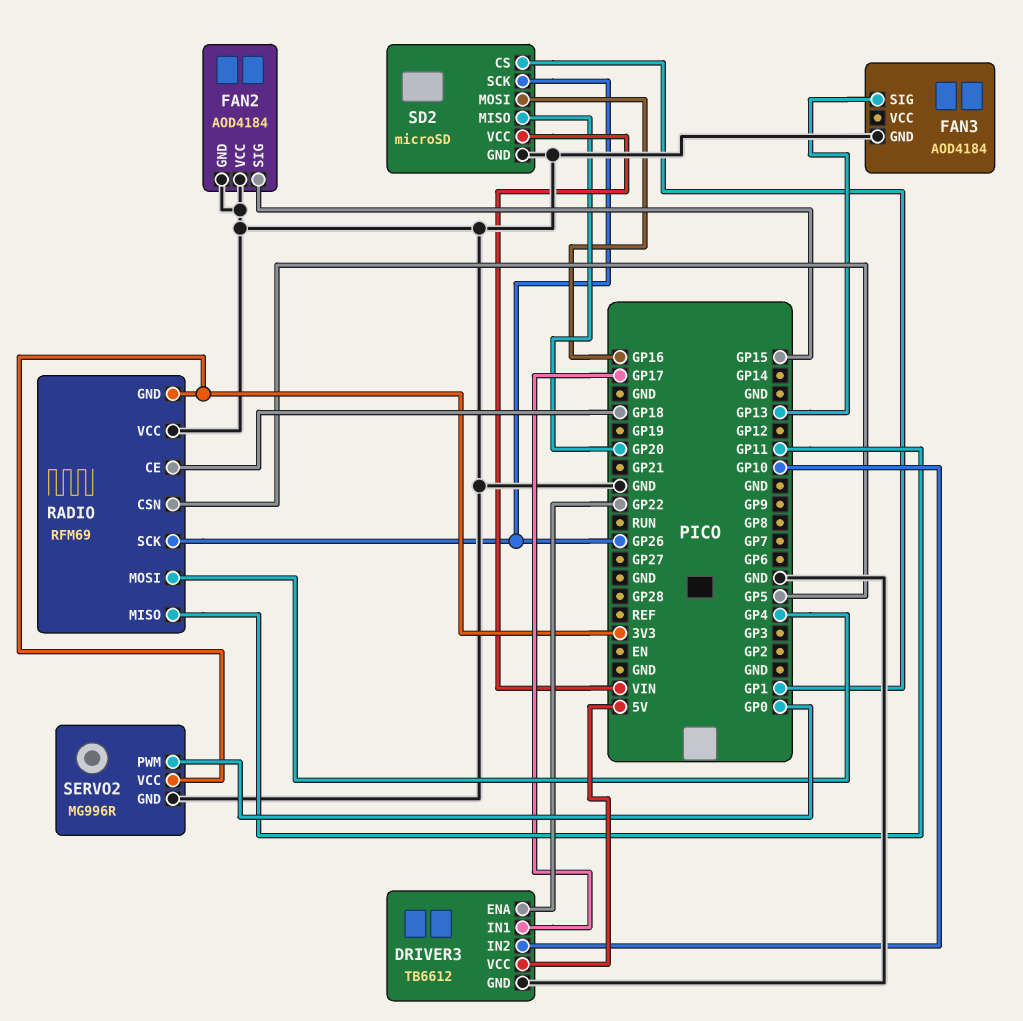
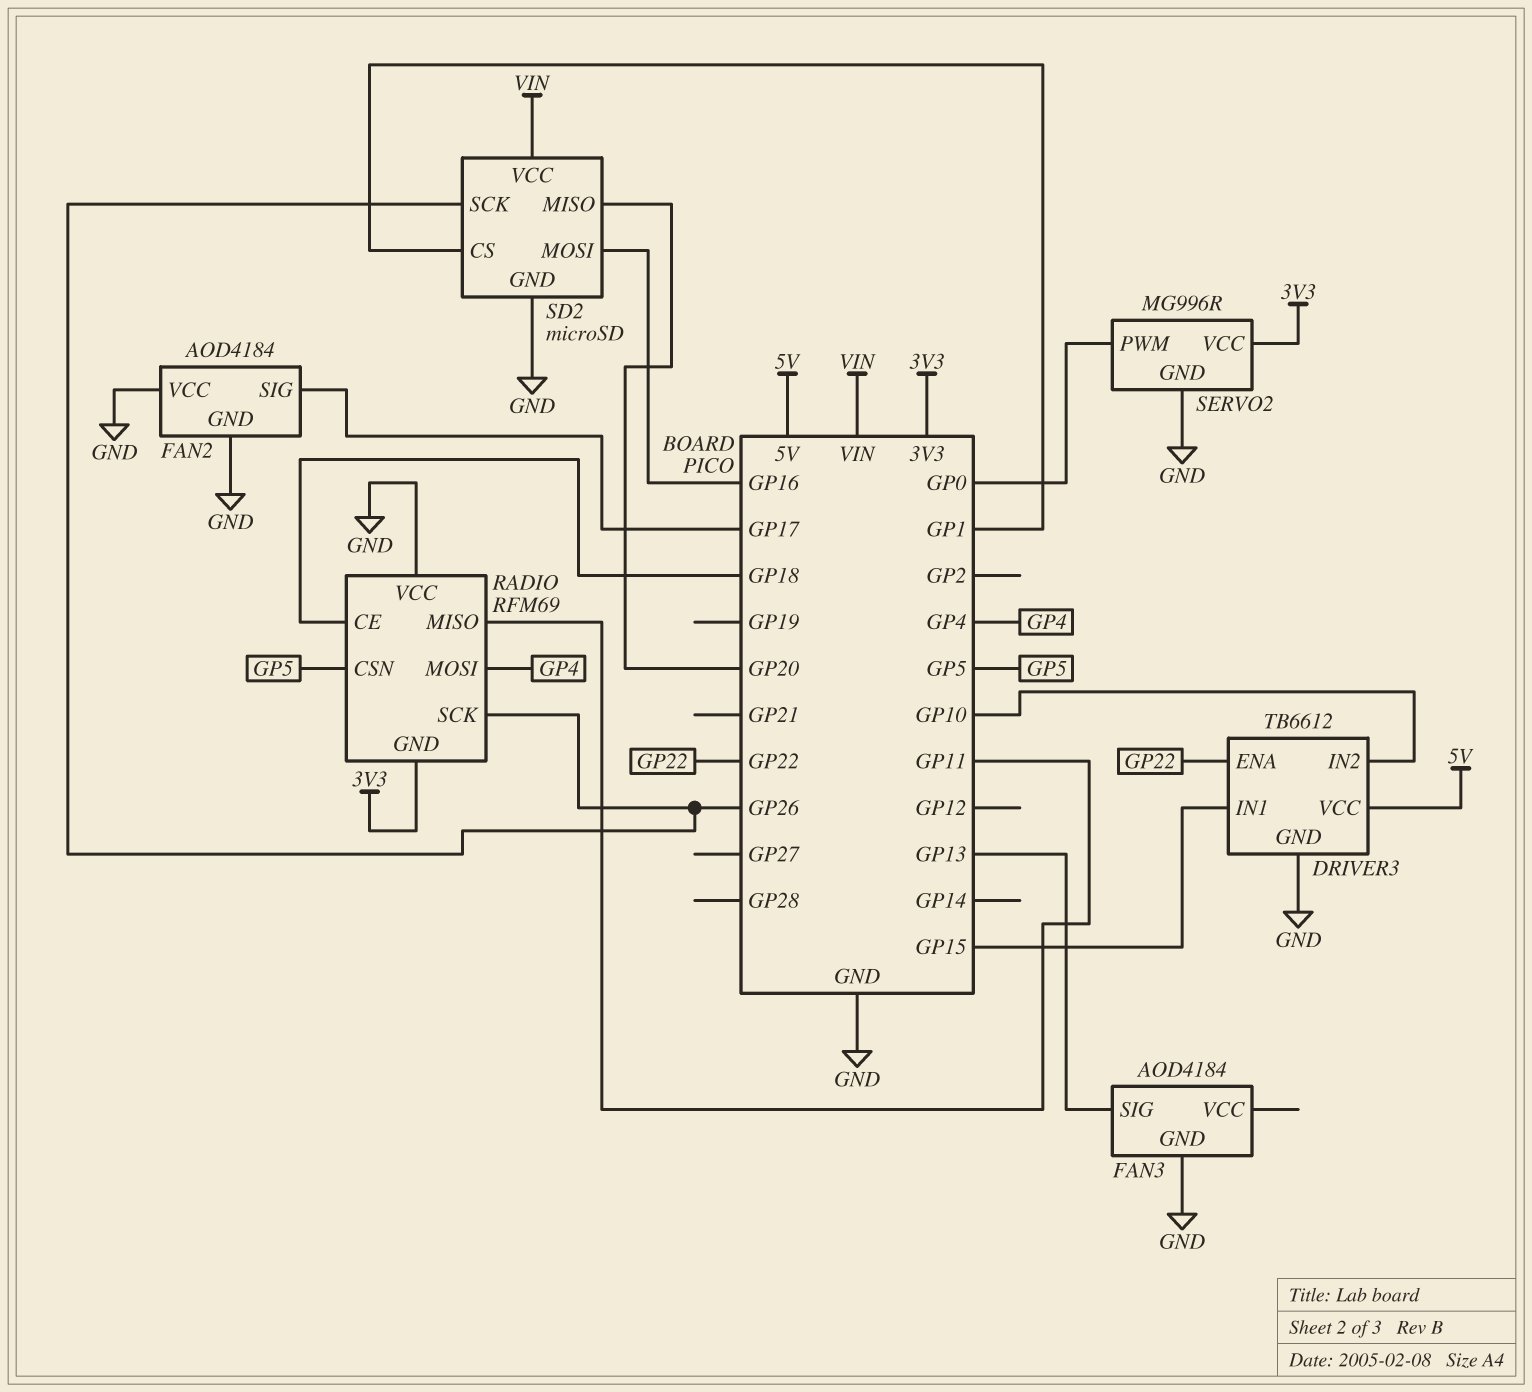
DRIVER3 pin IN1: GP17 -> GP15
FAN2 pin SIG: GP15 -> GP17

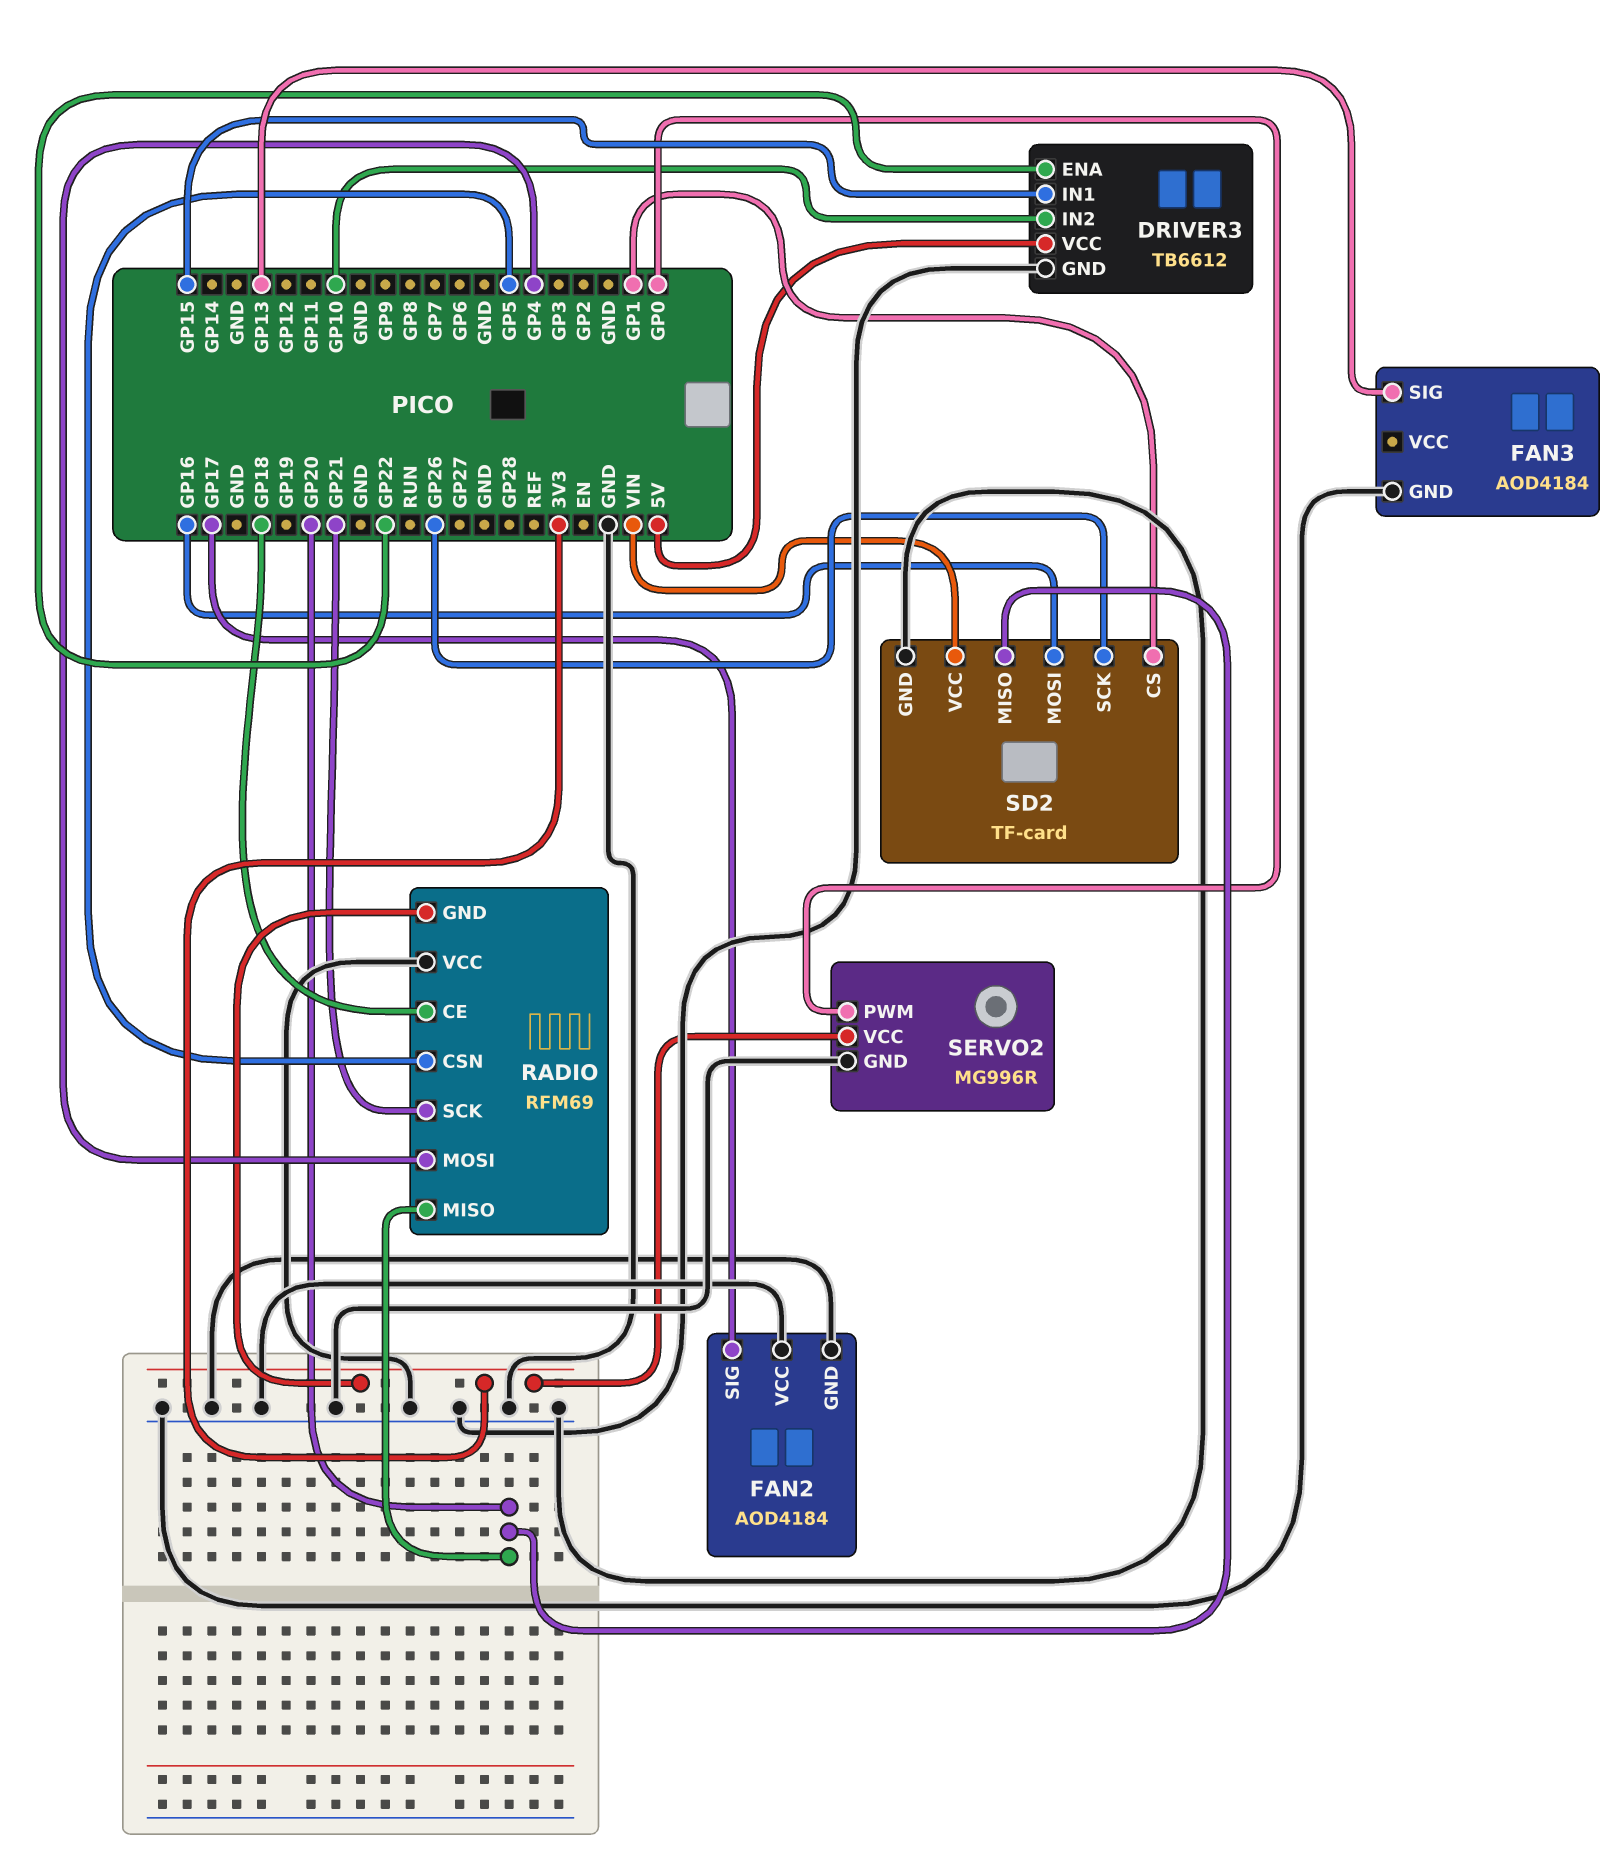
RADIO pin MISO: GP11 -> GP20
RADIO pin SCK: GP26 -> GP21
SD2: microSD -> TF-card

